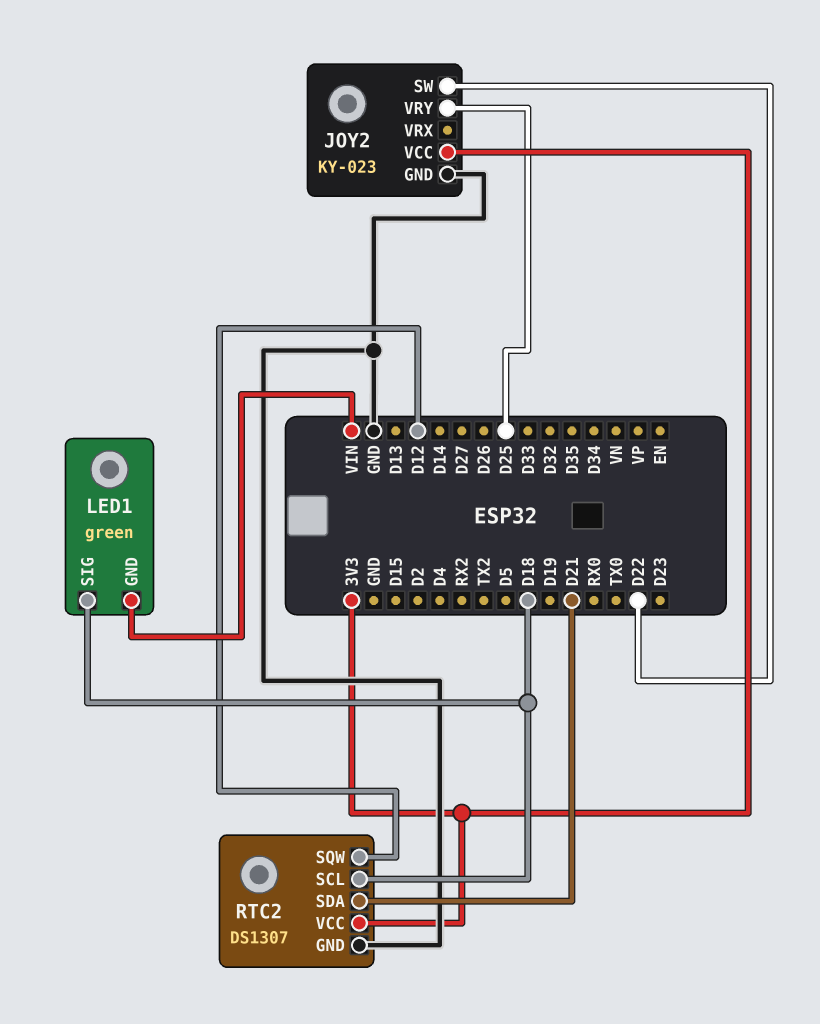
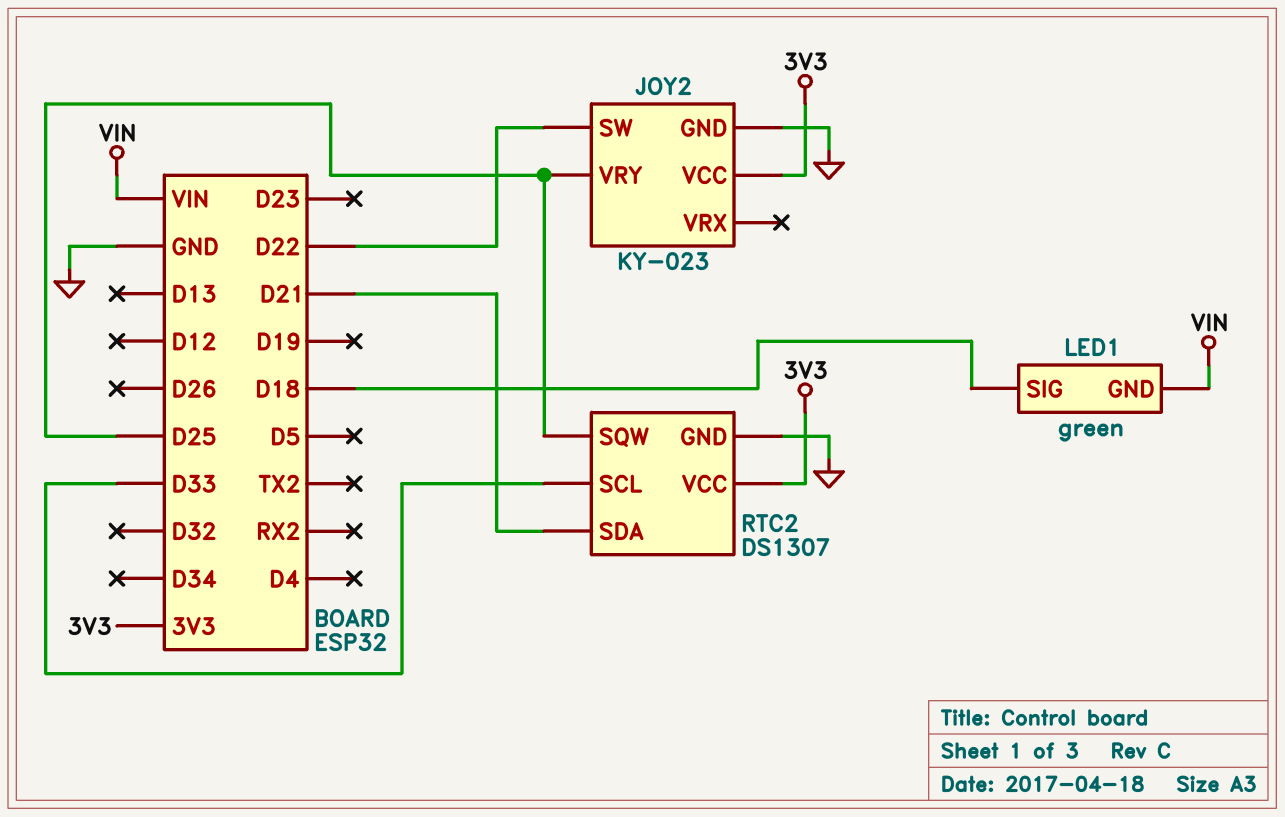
RTC2 pin SCL: D18 -> D33
RTC2 pin SQW: D12 -> D25

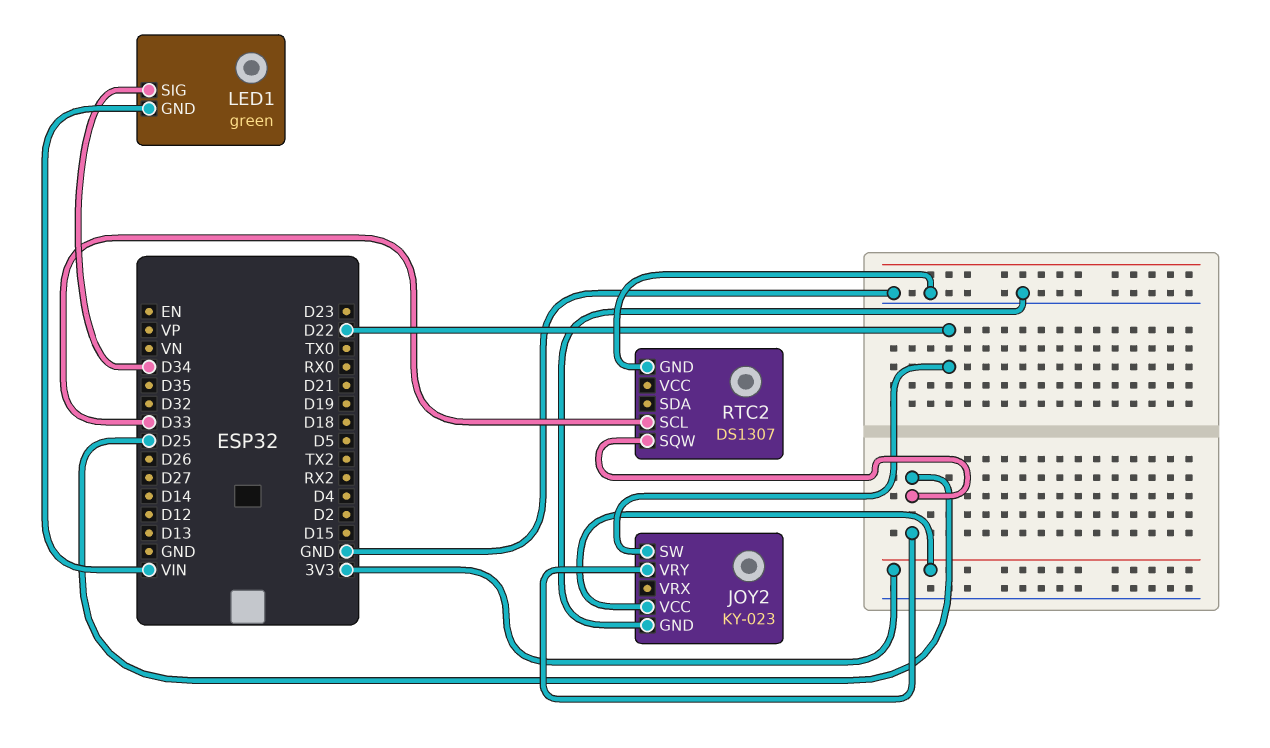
LED1 pin SIG: D18 -> D34
RTC2 pin SDA: D21 -> none
RTC2 pin VCC: 3V3 -> none

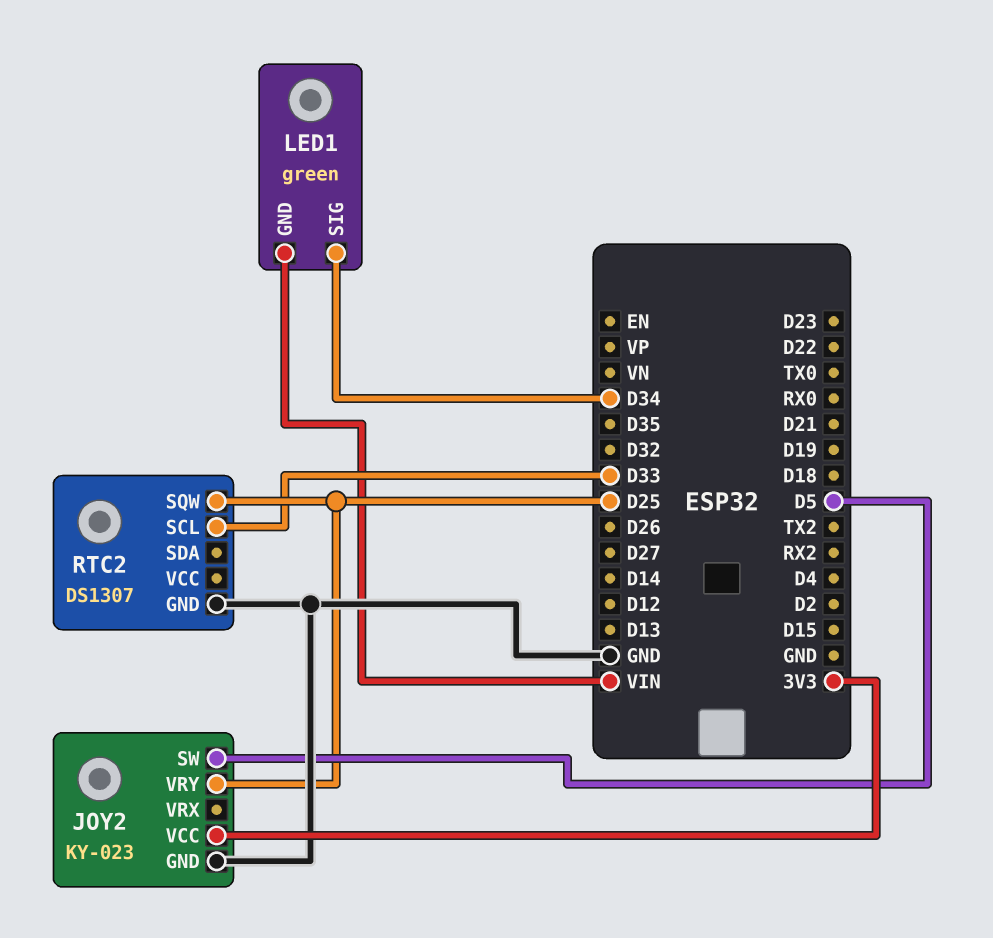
JOY2 pin SW: D22 -> D5

